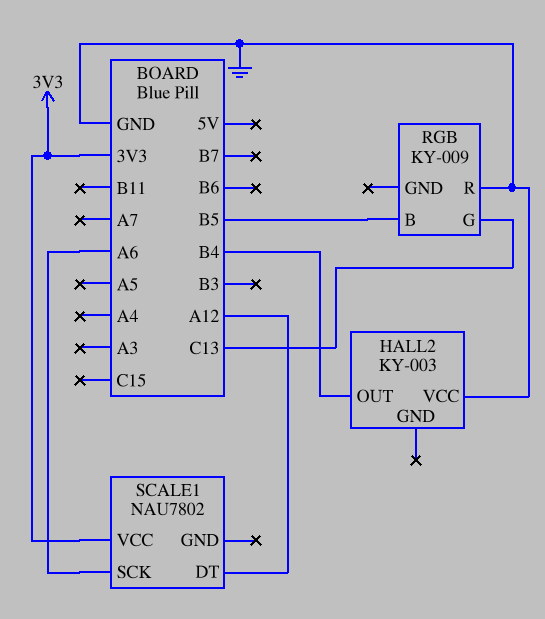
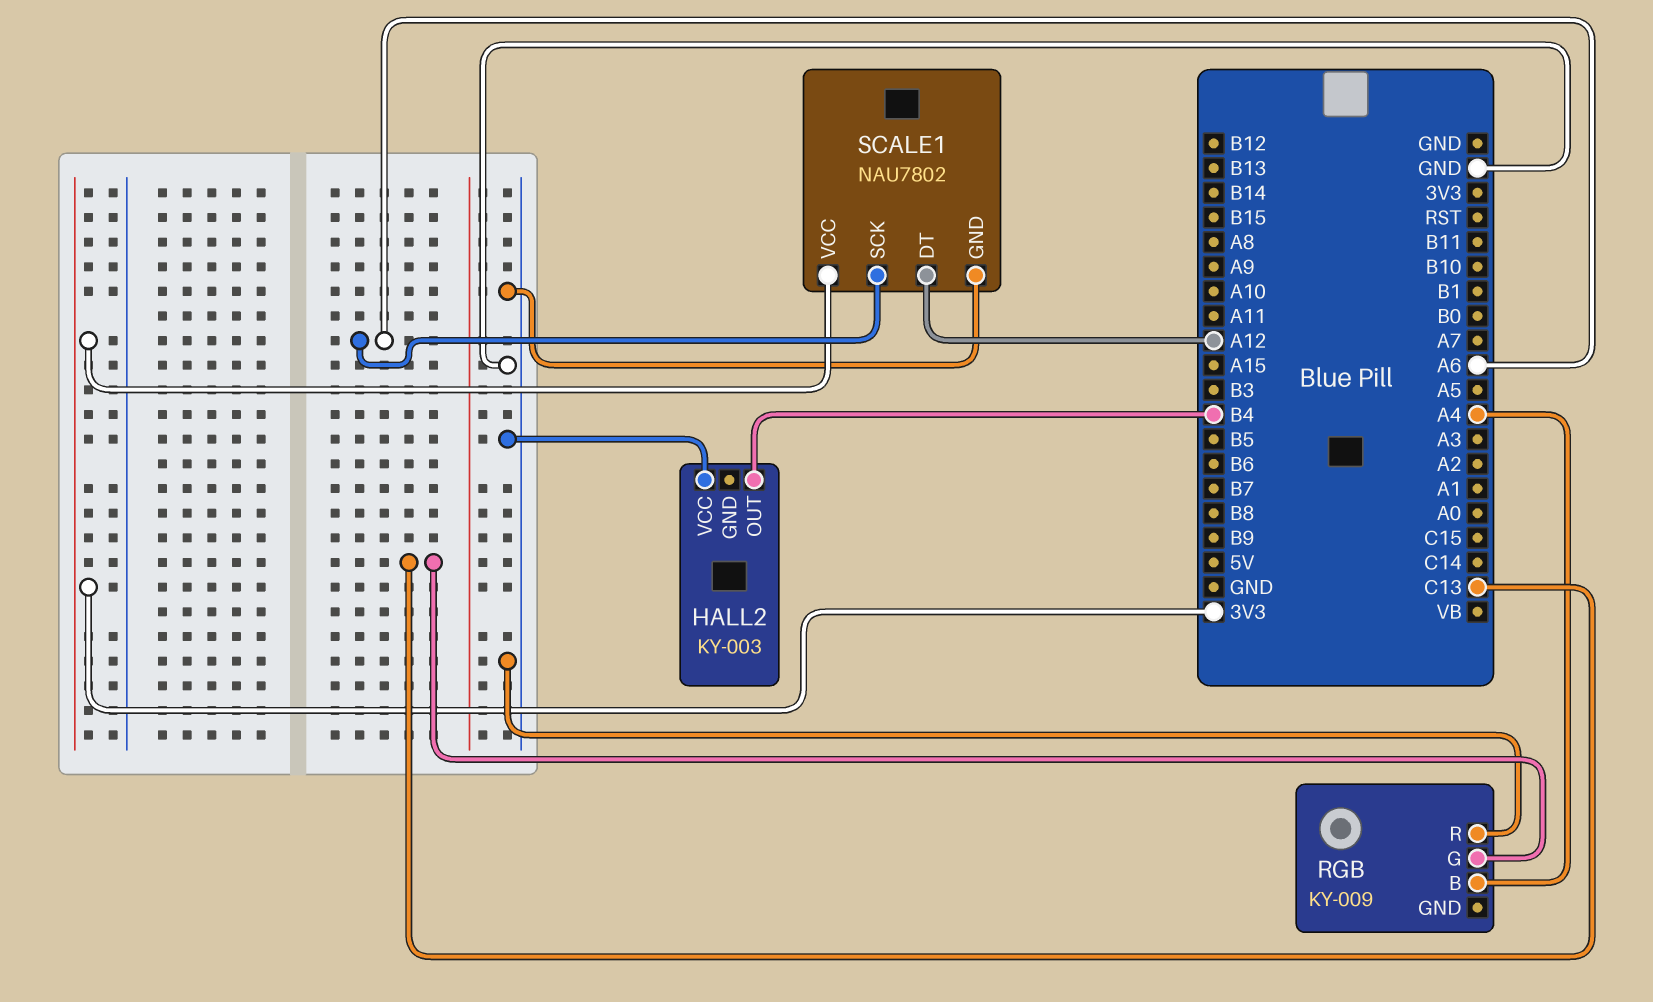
RGB pin B: B5 -> A4
SCALE1 pin GND: none -> GND

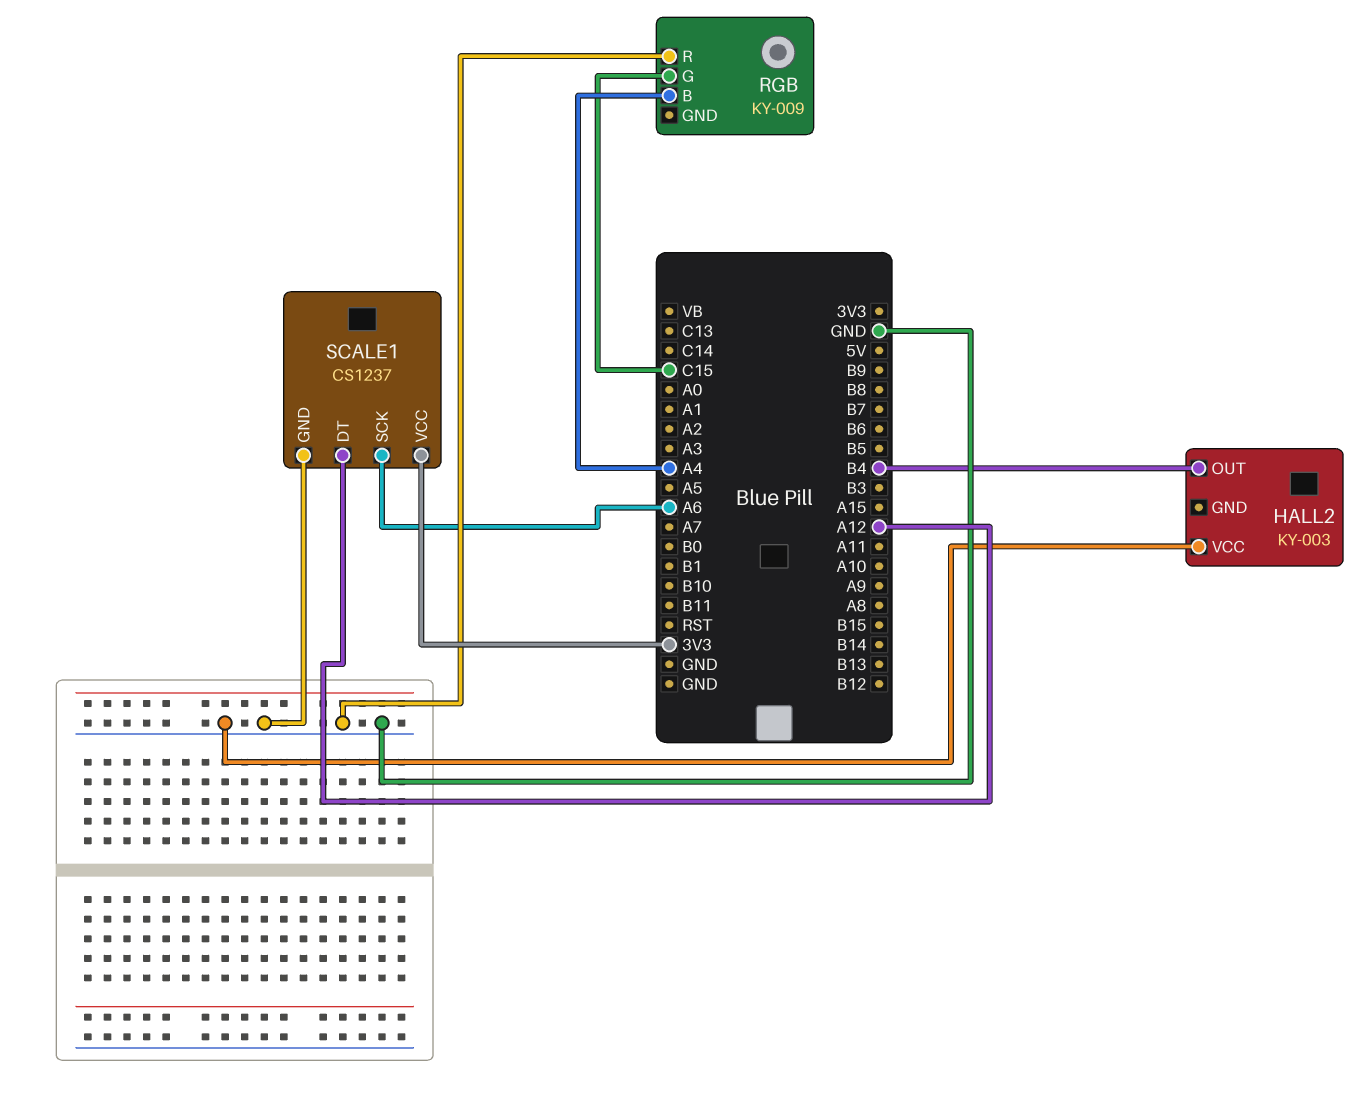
RGB pin G: C13 -> C15
SCALE1: NAU7802 -> CS1237

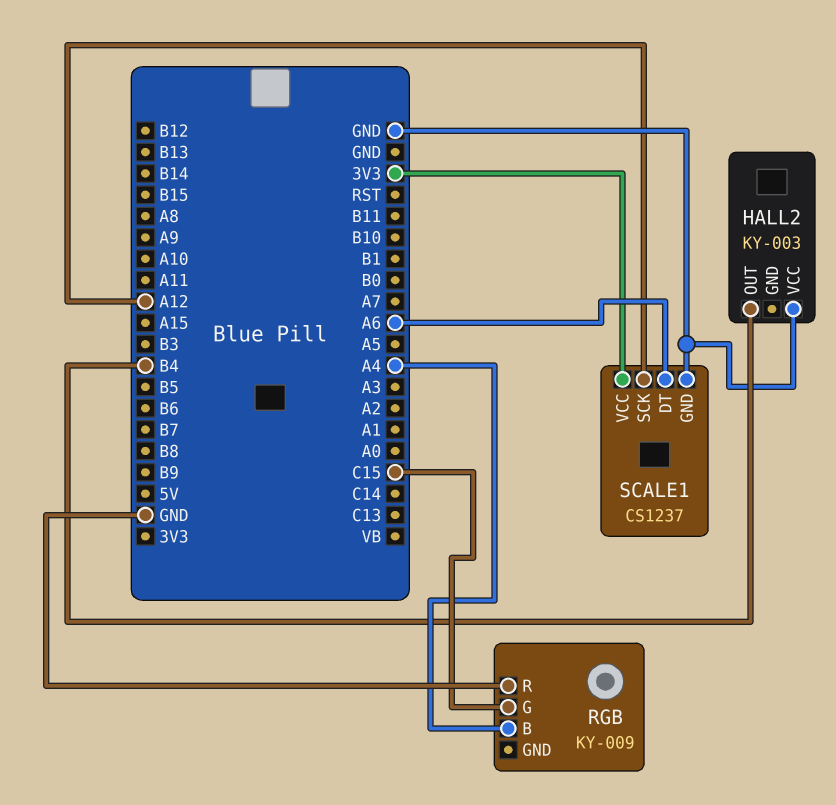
SCALE1 pin DT: A12 -> A6
SCALE1 pin SCK: A6 -> A12

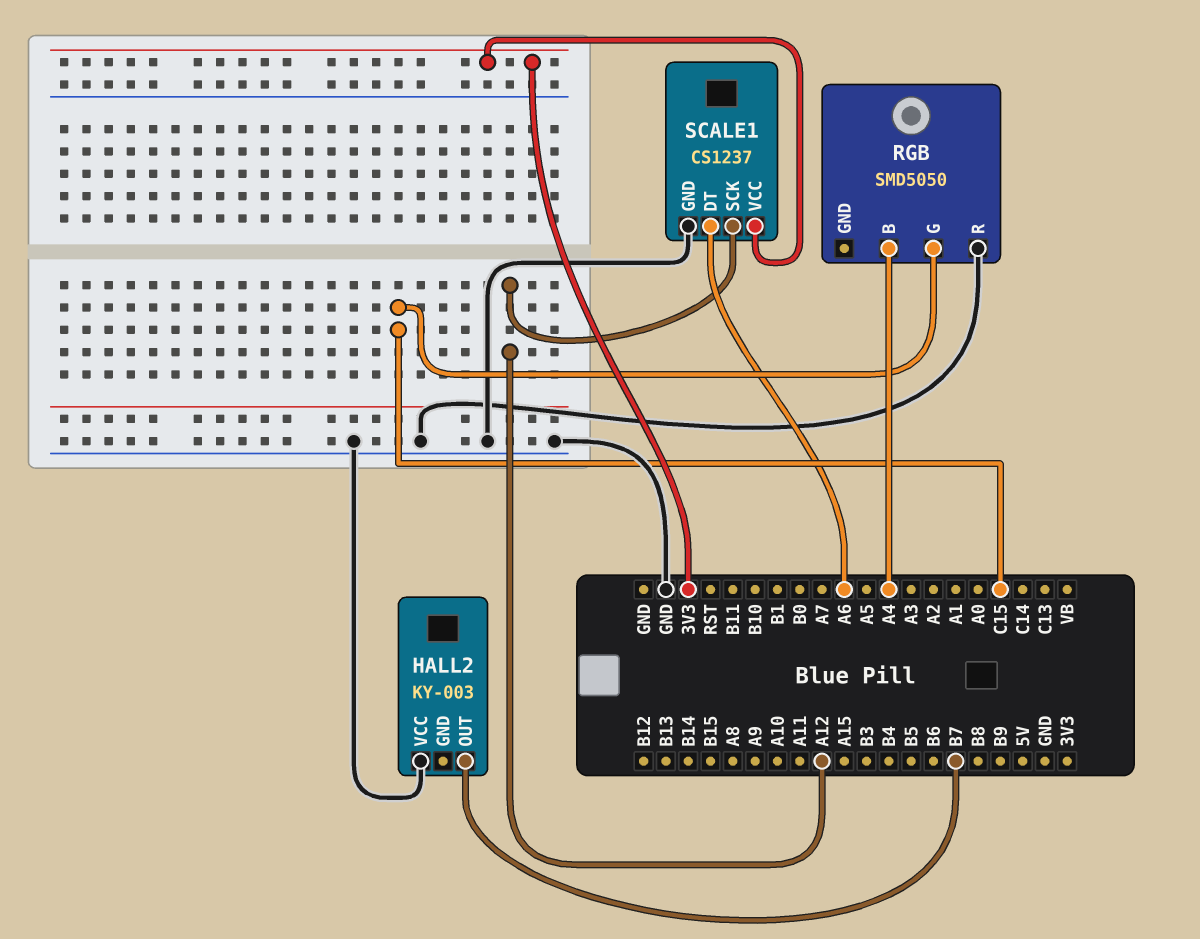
HALL2 pin OUT: B4 -> B7
RGB: KY-009 -> SMD5050

